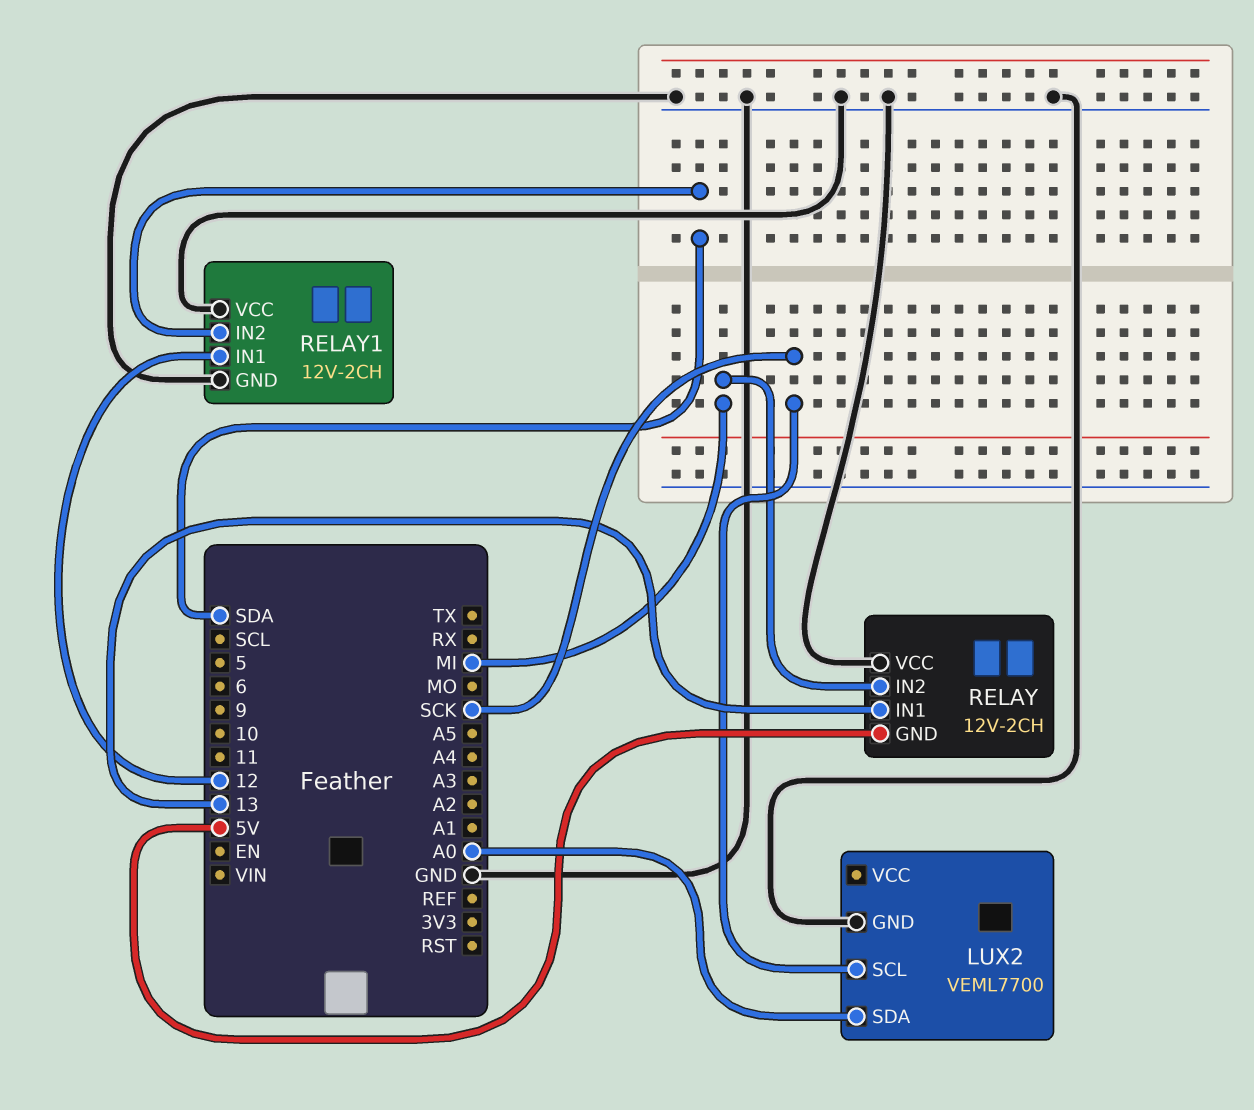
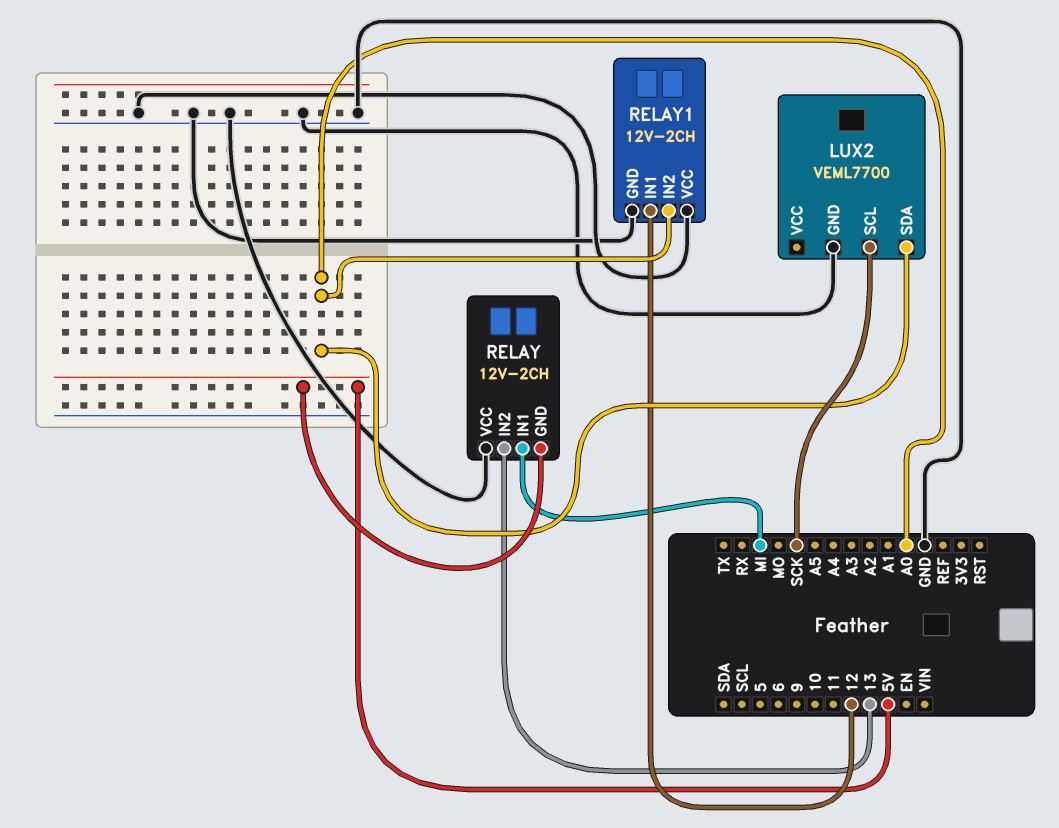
RELAY pin IN1: 13 -> MI
RELAY pin IN2: MI -> 13
RELAY1 pin IN2: SDA -> A0

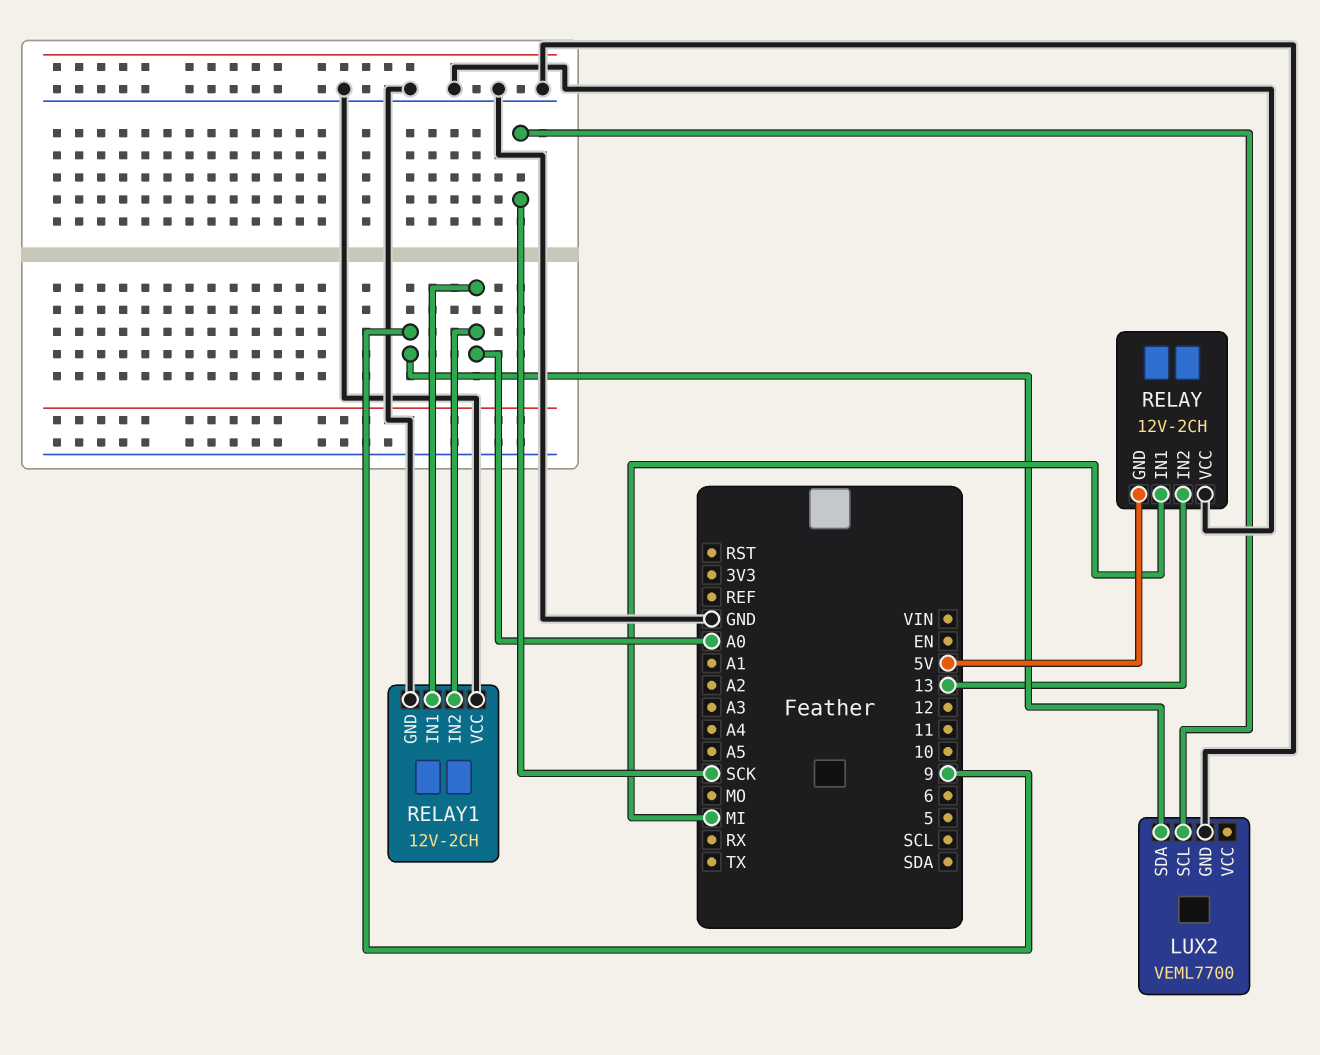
LUX2 pin SDA: A0 -> 9
RELAY1 pin IN1: 12 -> A0

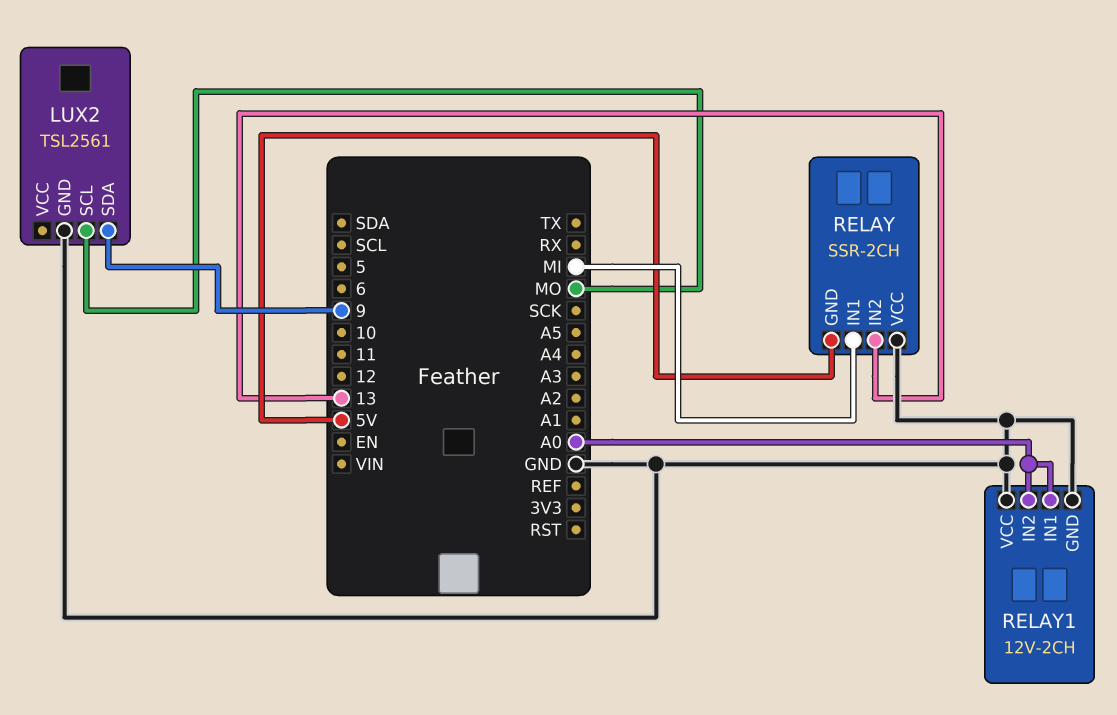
LUX2: VEML7700 -> TSL2561
LUX2 pin SCL: SCK -> MO
RELAY: 12V-2CH -> SSR-2CH

